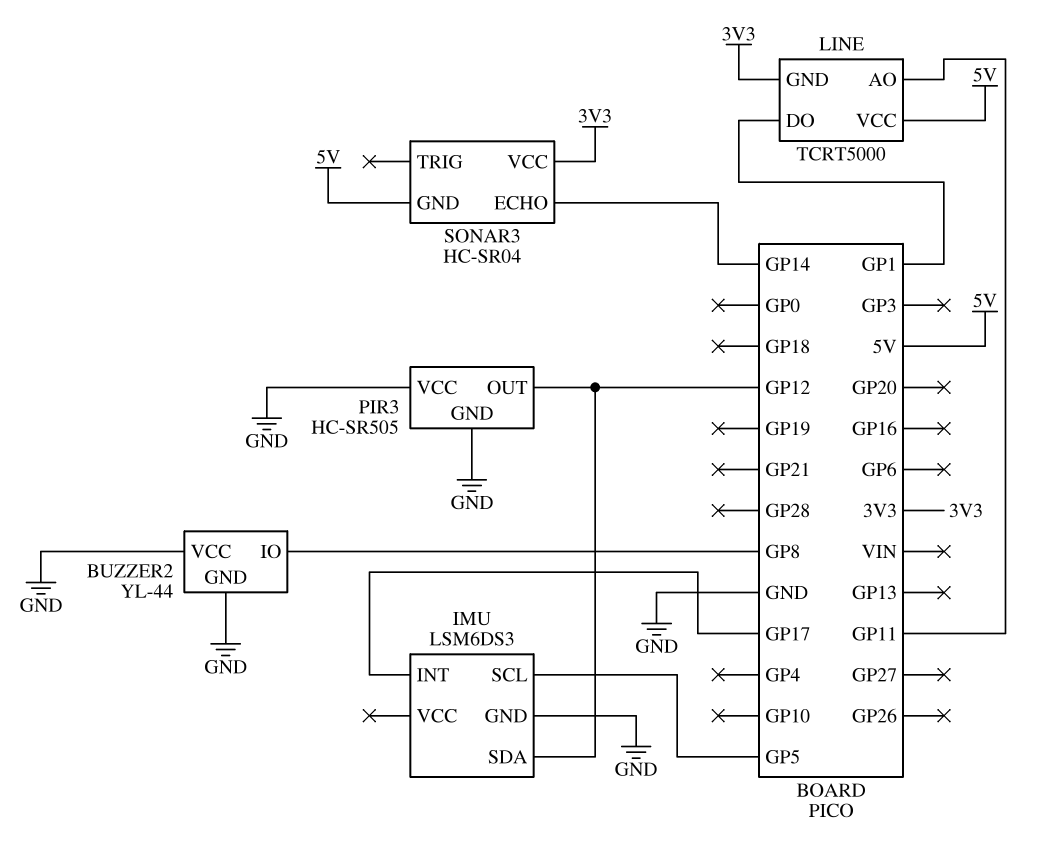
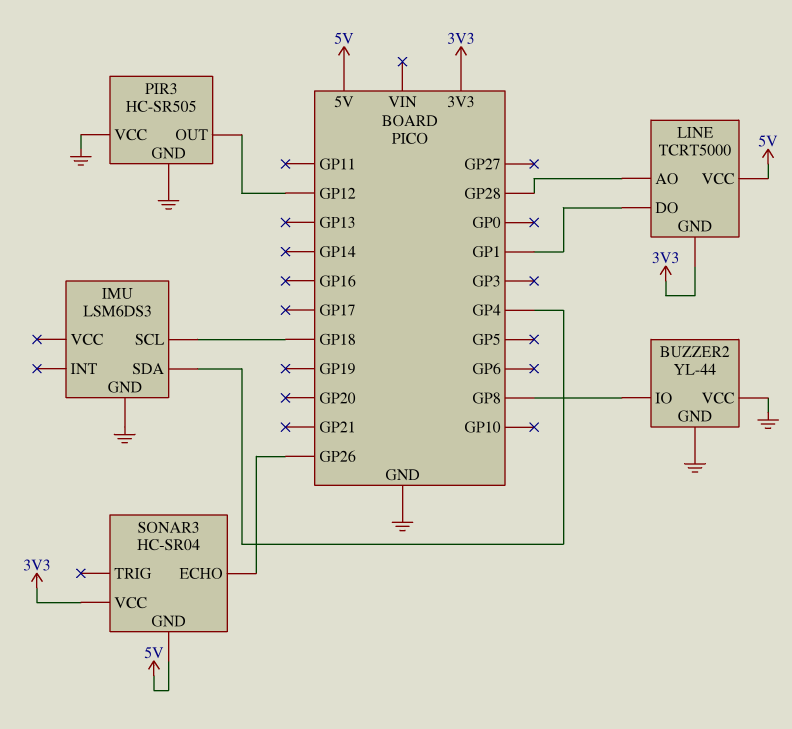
IMU pin INT: GP17 -> none
IMU pin SCL: GP5 -> GP18
IMU pin SDA: GP12 -> GP4
LINE pin AO: GP11 -> GP28
SONAR3 pin ECHO: GP14 -> GP26

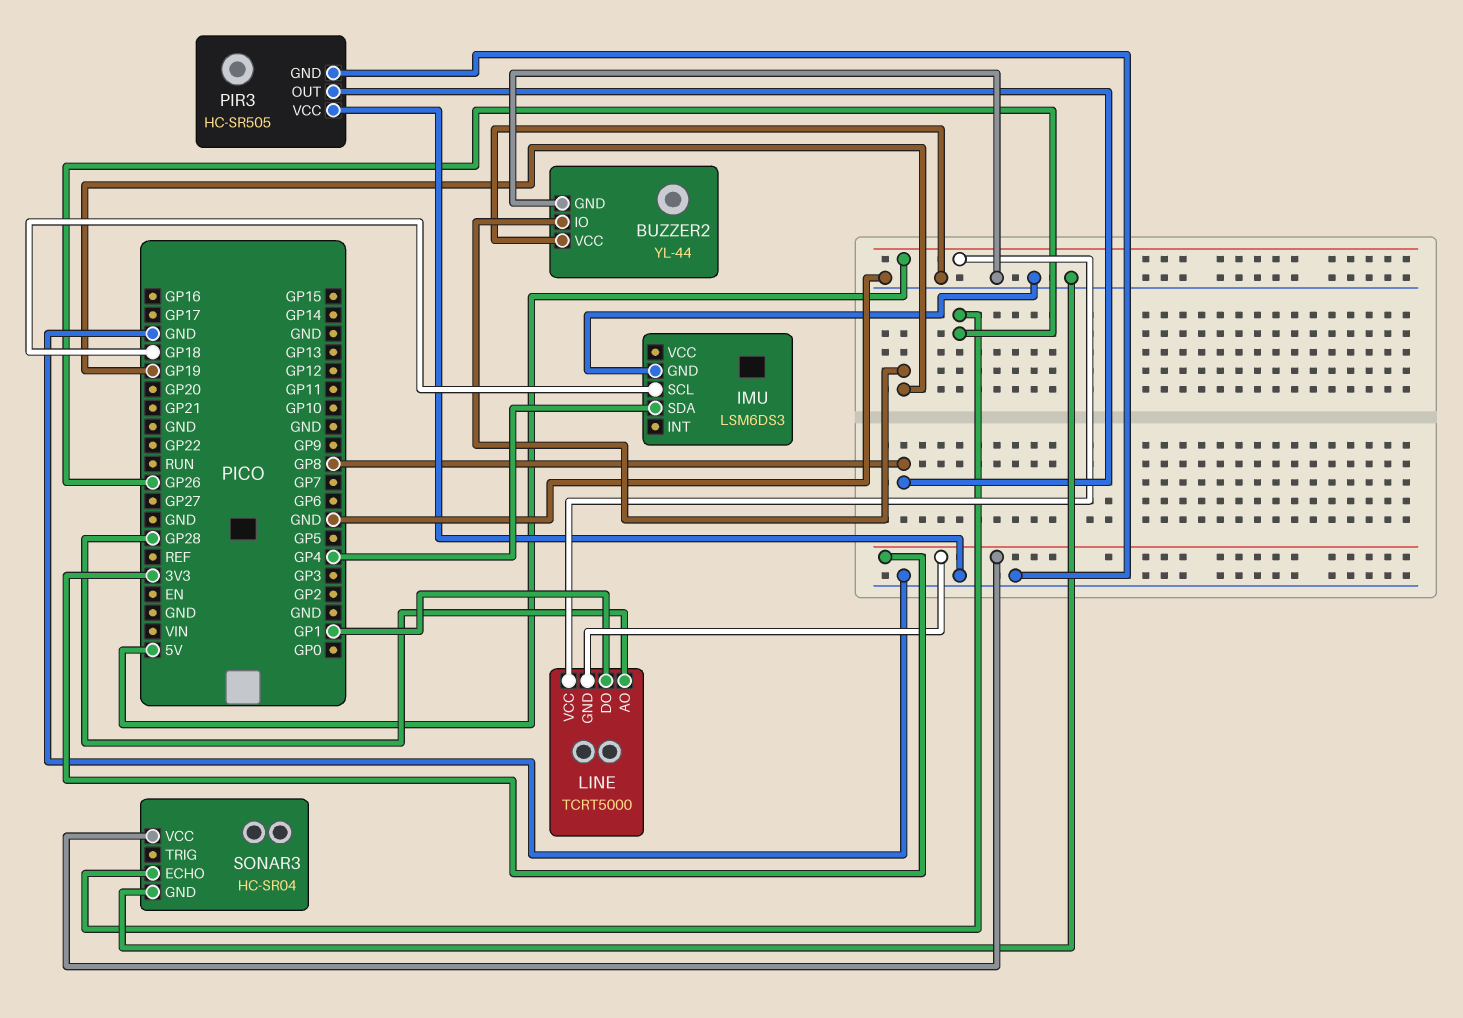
BUZZER2 pin IO: GP8 -> GP19
PIR3 pin OUT: GP12 -> GP8
SONAR3 pin GND: 5V -> GND

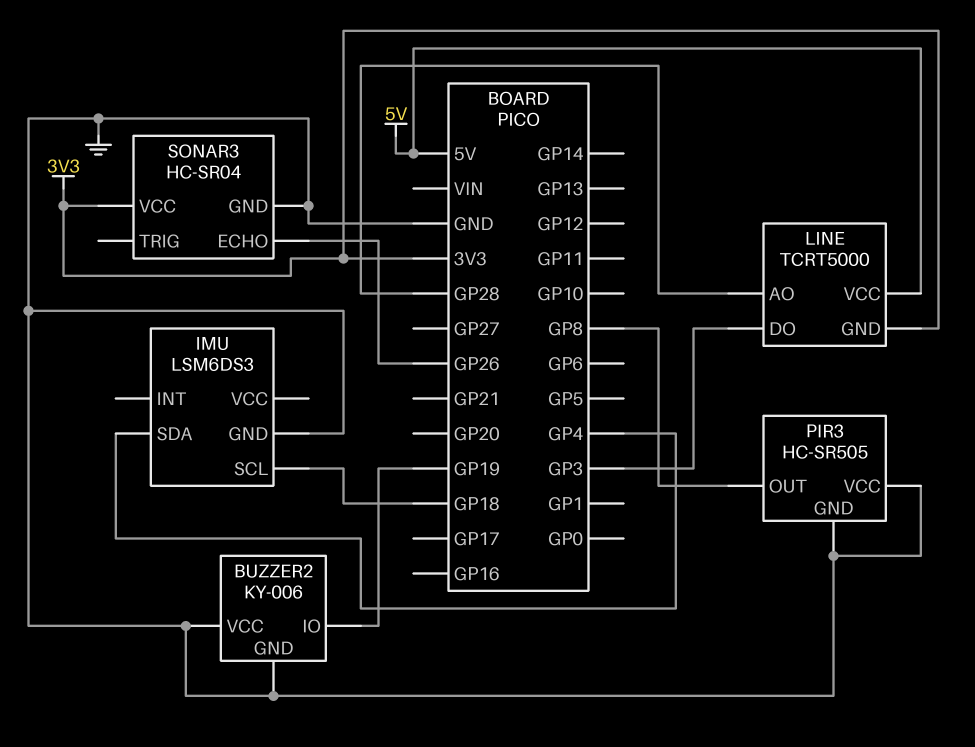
BUZZER2: YL-44 -> KY-006
LINE pin DO: GP1 -> GP3

